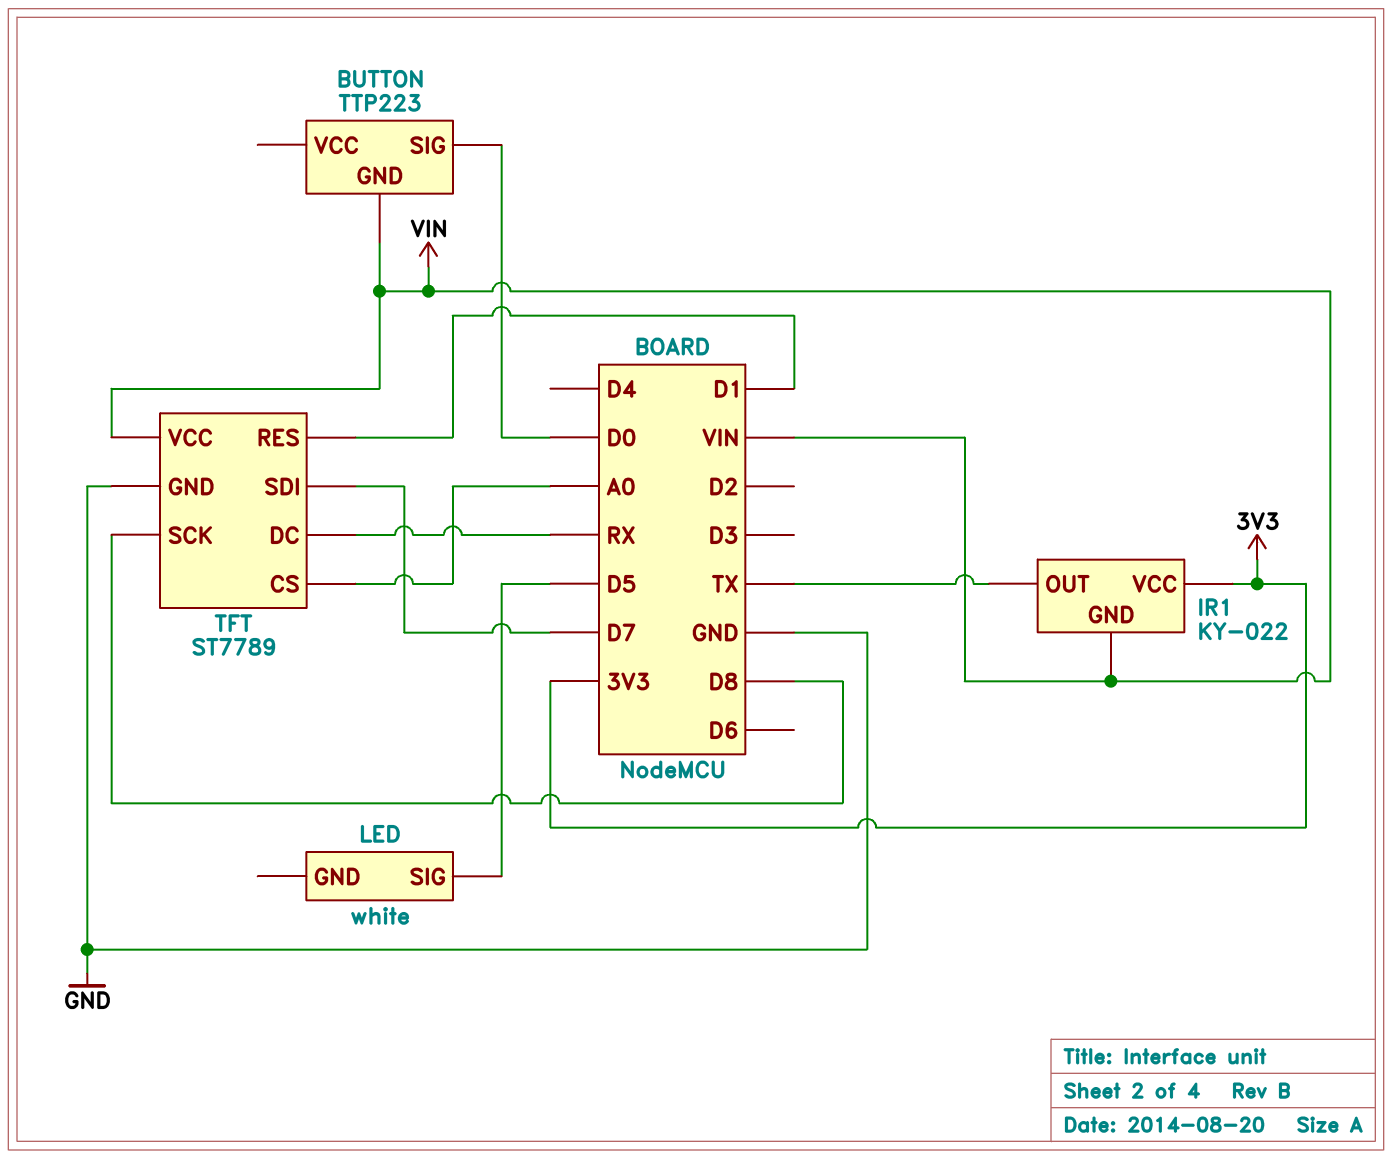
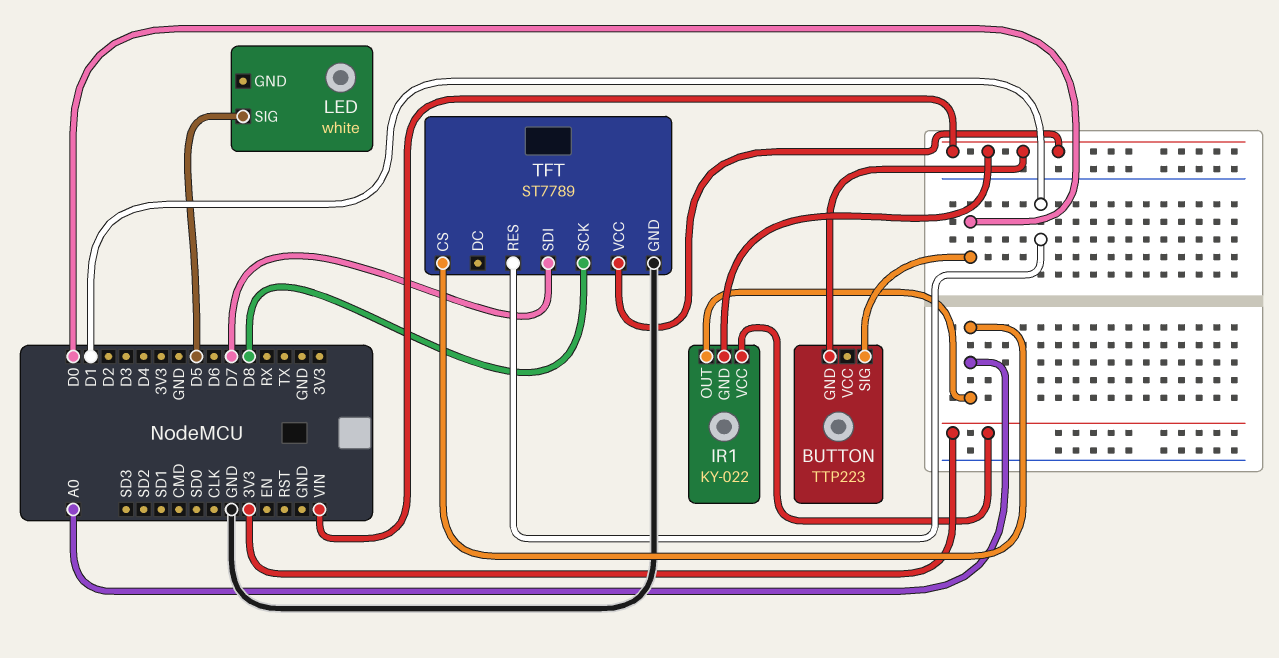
IR1 pin OUT: TX -> A0
TFT pin DC: RX -> none

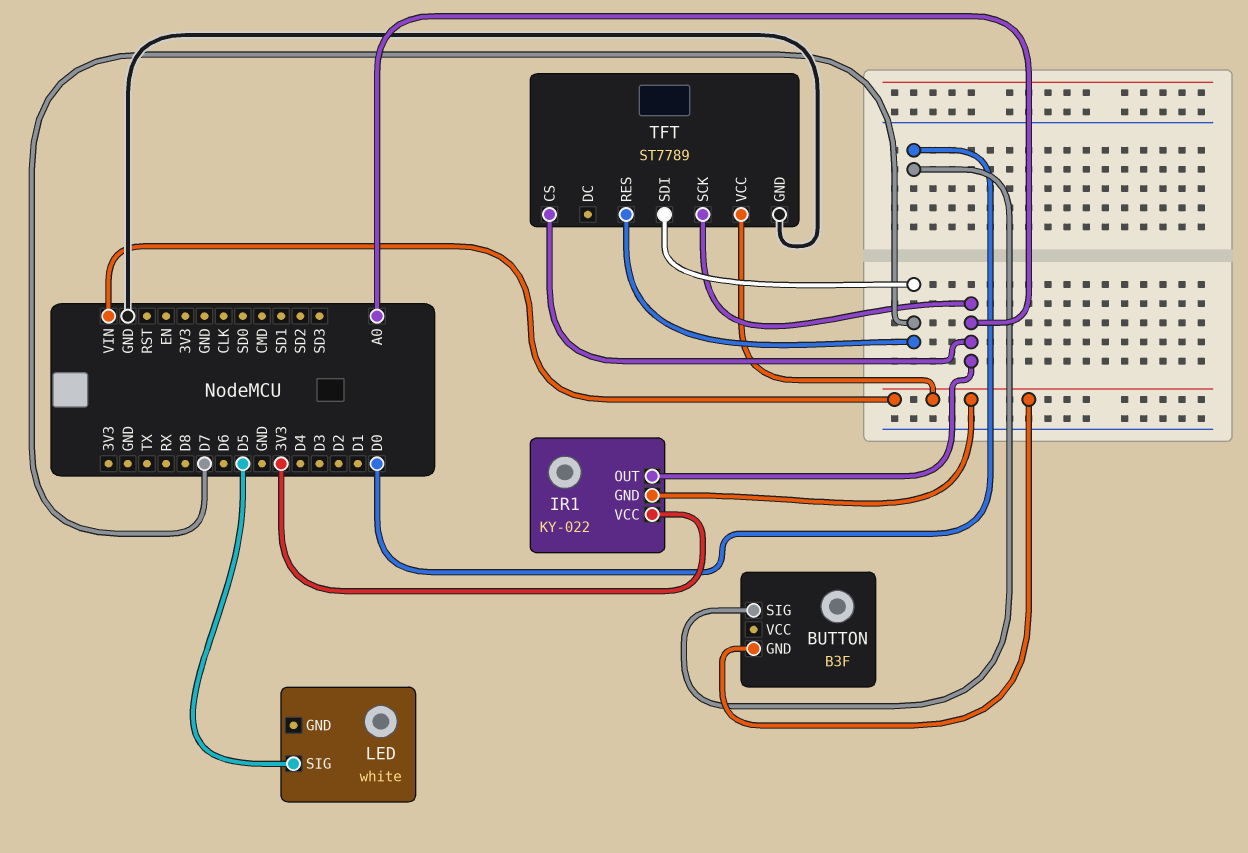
BUTTON: TTP223 -> B3F
TFT pin RES: D1 -> D7
TFT pin SCK: D8 -> A0

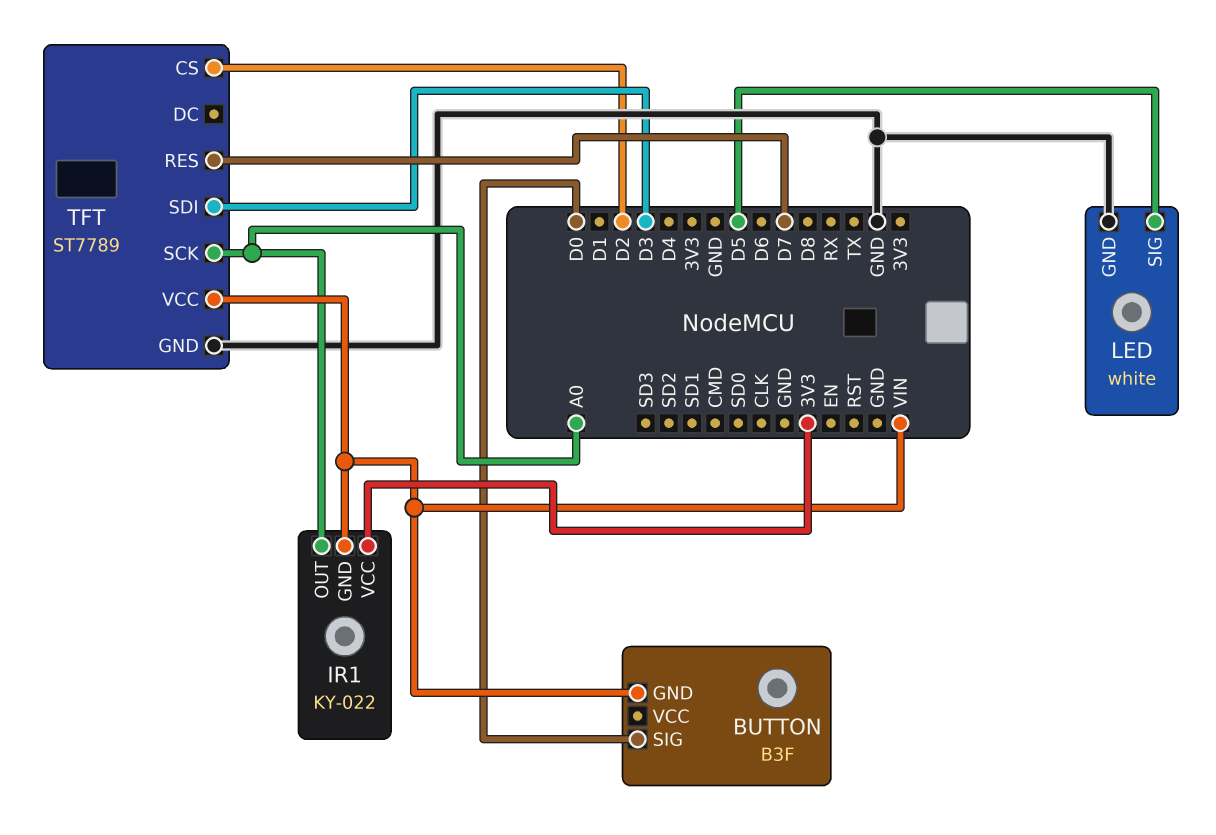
LED pin GND: none -> GND
TFT pin CS: A0 -> D2
TFT pin SDI: D7 -> D3

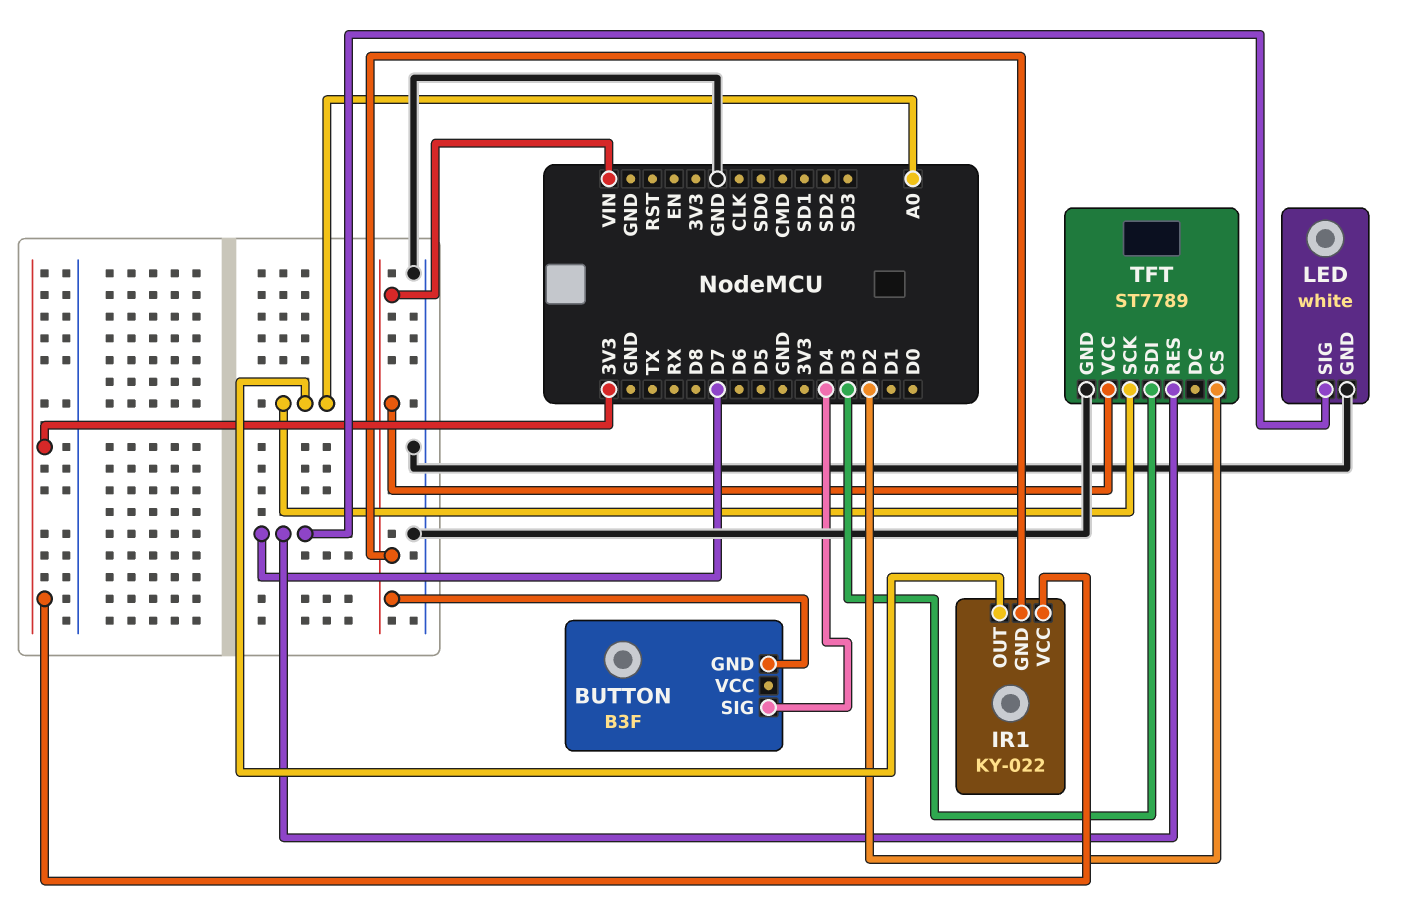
BUTTON pin SIG: D0 -> D4
LED pin SIG: D5 -> D7

